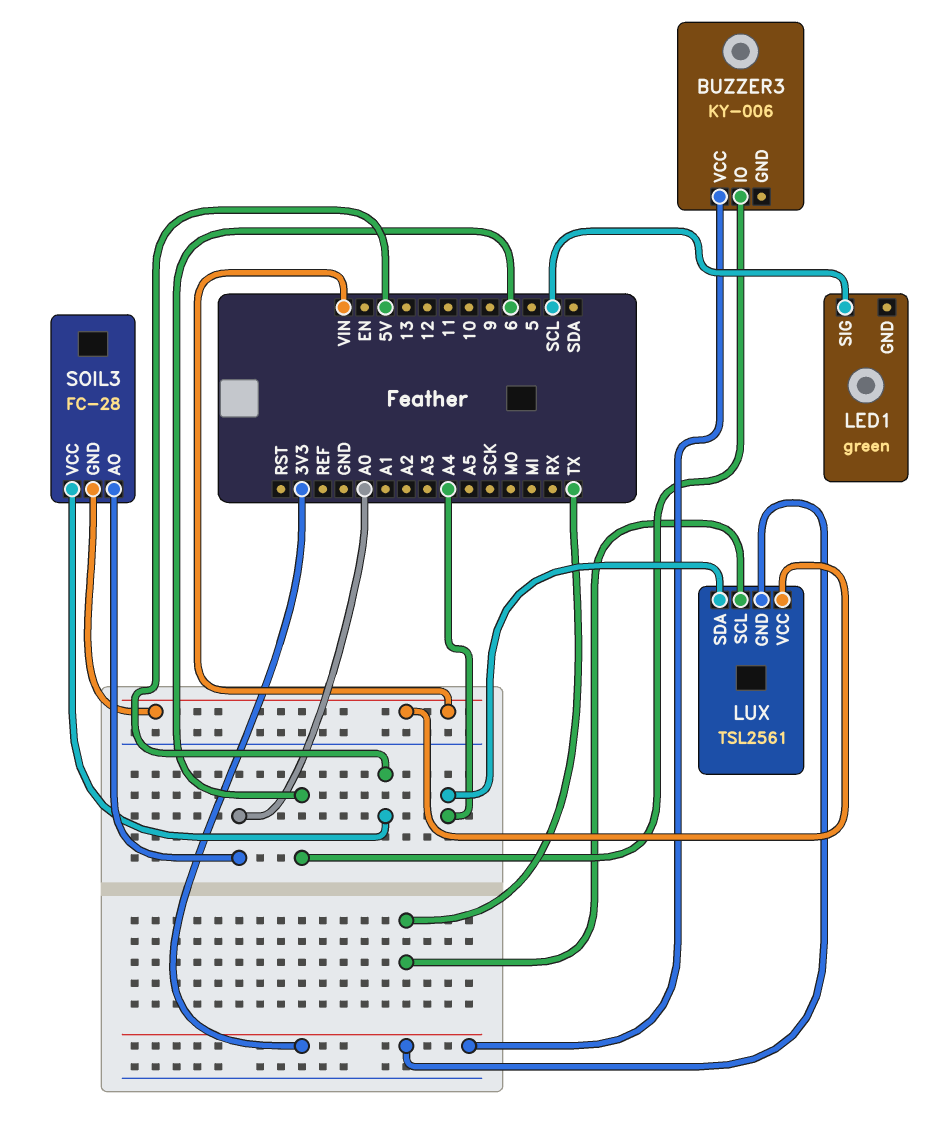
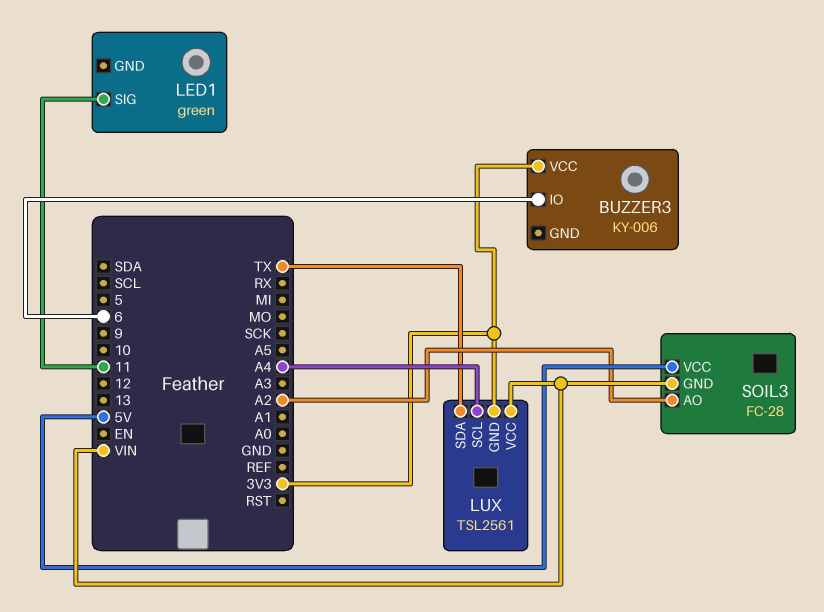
LED1 pin SIG: SCL -> 11
LUX pin SCL: TX -> A4
LUX pin SDA: A4 -> TX
SOIL3 pin AO: A0 -> A2

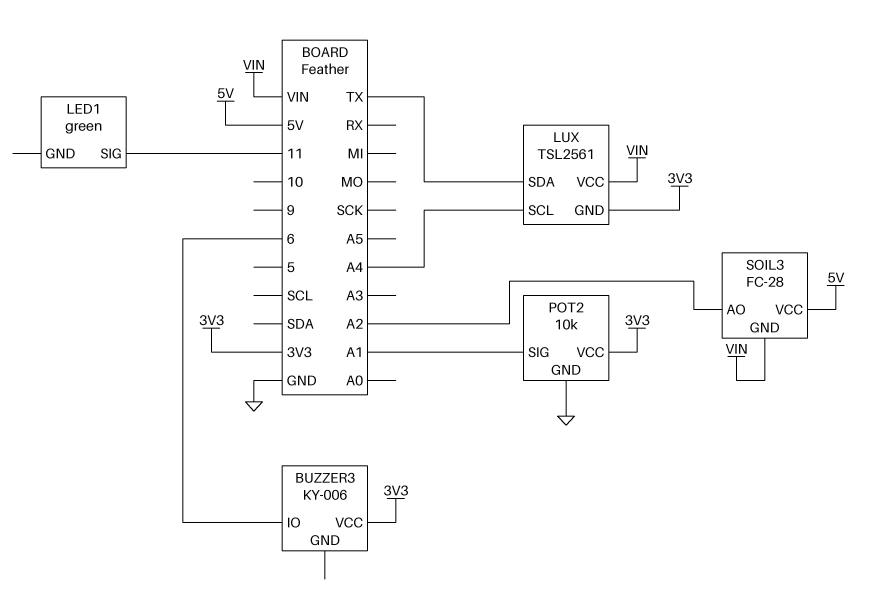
POT2: none -> 10k
POT2 pin GND: none -> GND
POT2 pin SIG: none -> A1
POT2 pin VCC: none -> 3V3

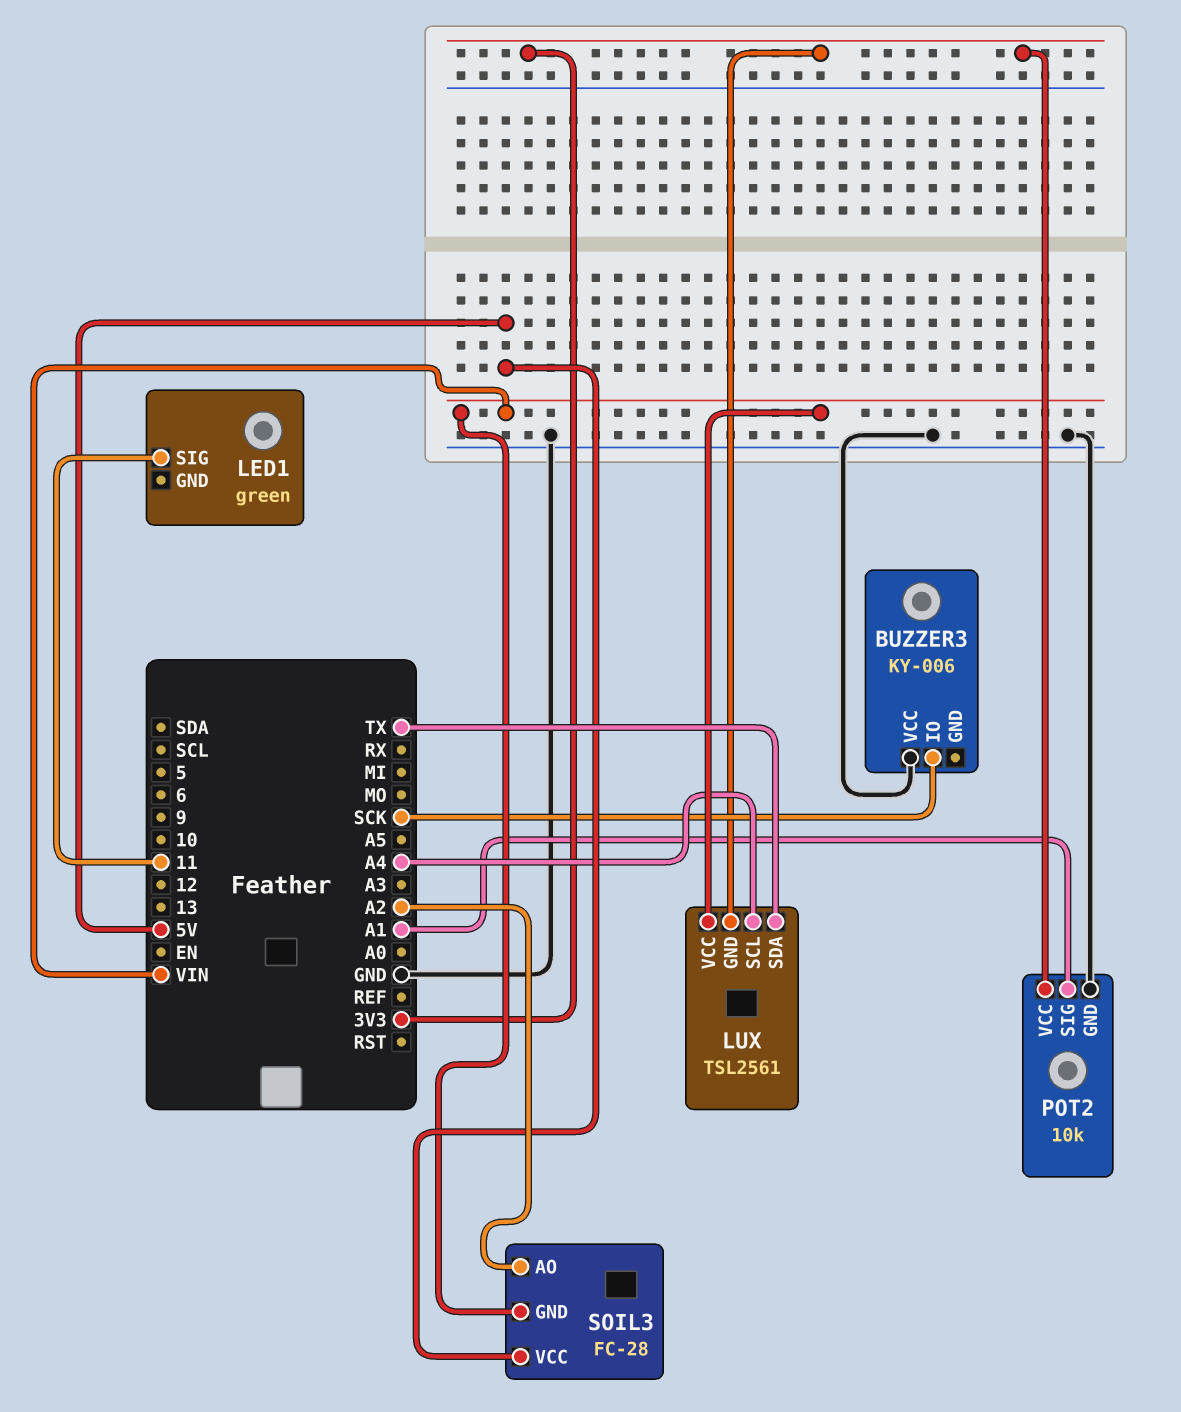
BUZZER3 pin IO: 6 -> SCK
BUZZER3 pin VCC: 3V3 -> GND

